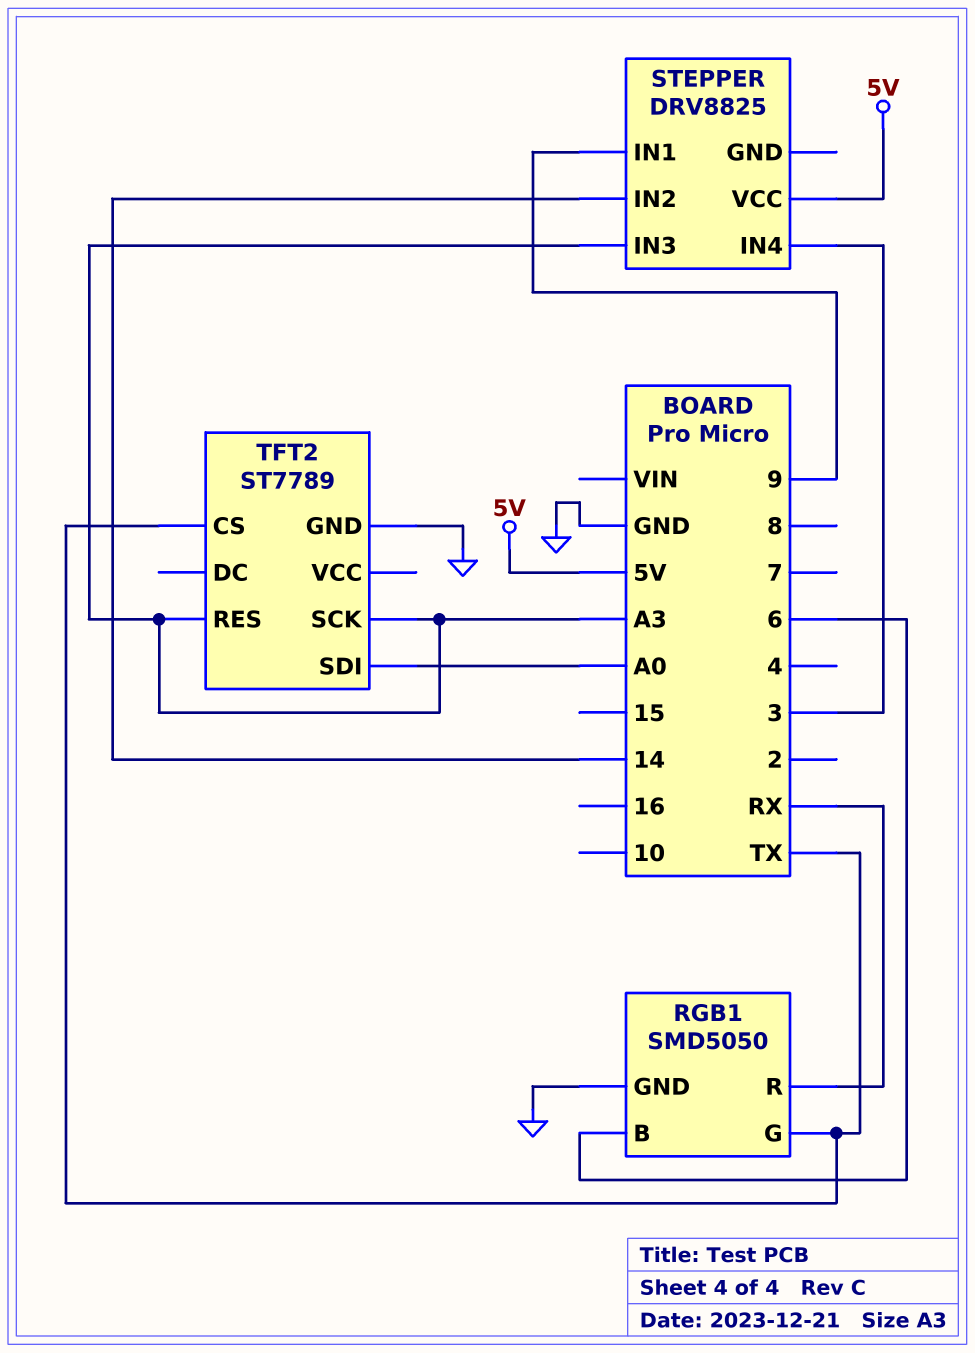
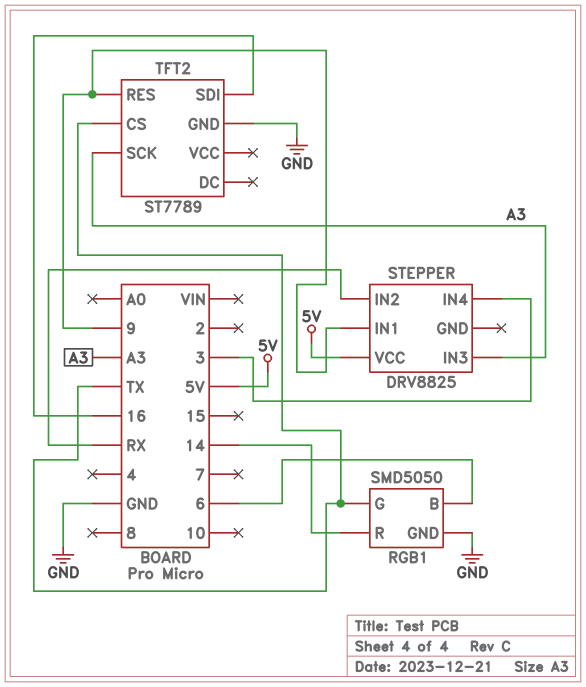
RGB1 pin R: RX -> 14
STEPPER pin IN2: 14 -> RX
TFT2 pin RES: A3 -> 9
TFT2 pin SDI: A0 -> 16

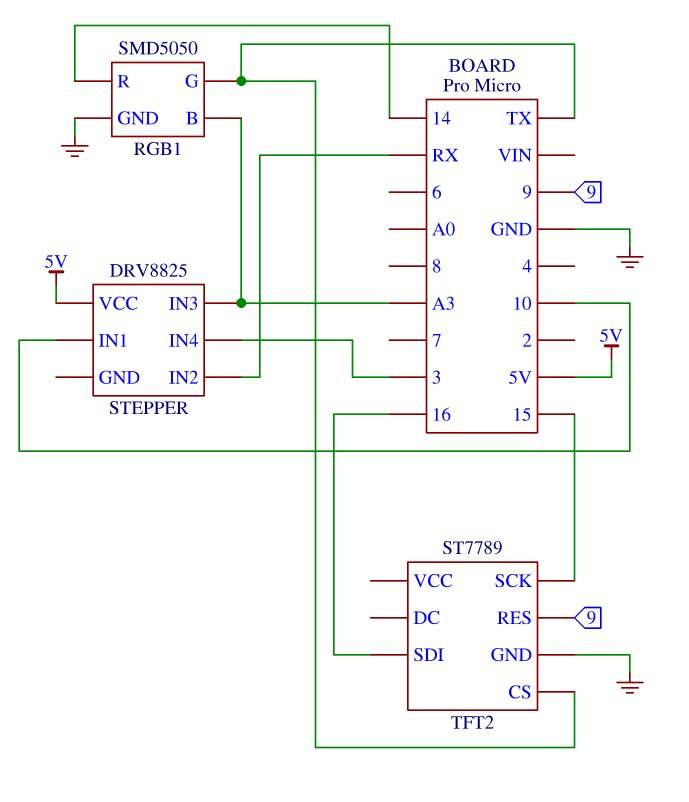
RGB1 pin B: 6 -> A3
STEPPER pin IN1: 9 -> 10
TFT2 pin SCK: A3 -> 15

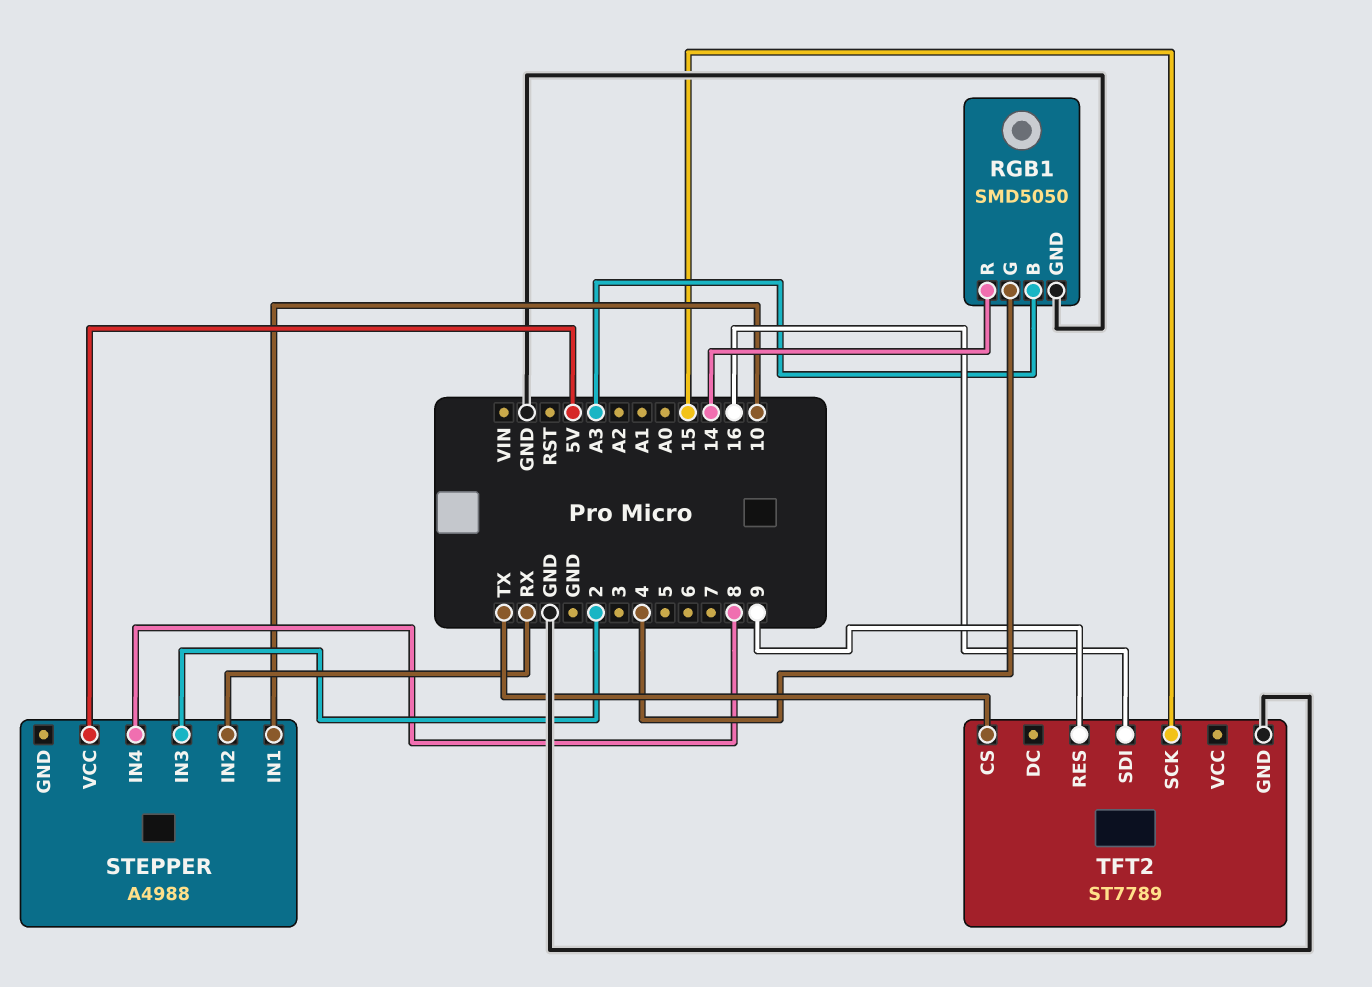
RGB1 pin G: TX -> 4
STEPPER: DRV8825 -> A4988
STEPPER pin IN3: A3 -> 2
STEPPER pin IN4: 3 -> 8

